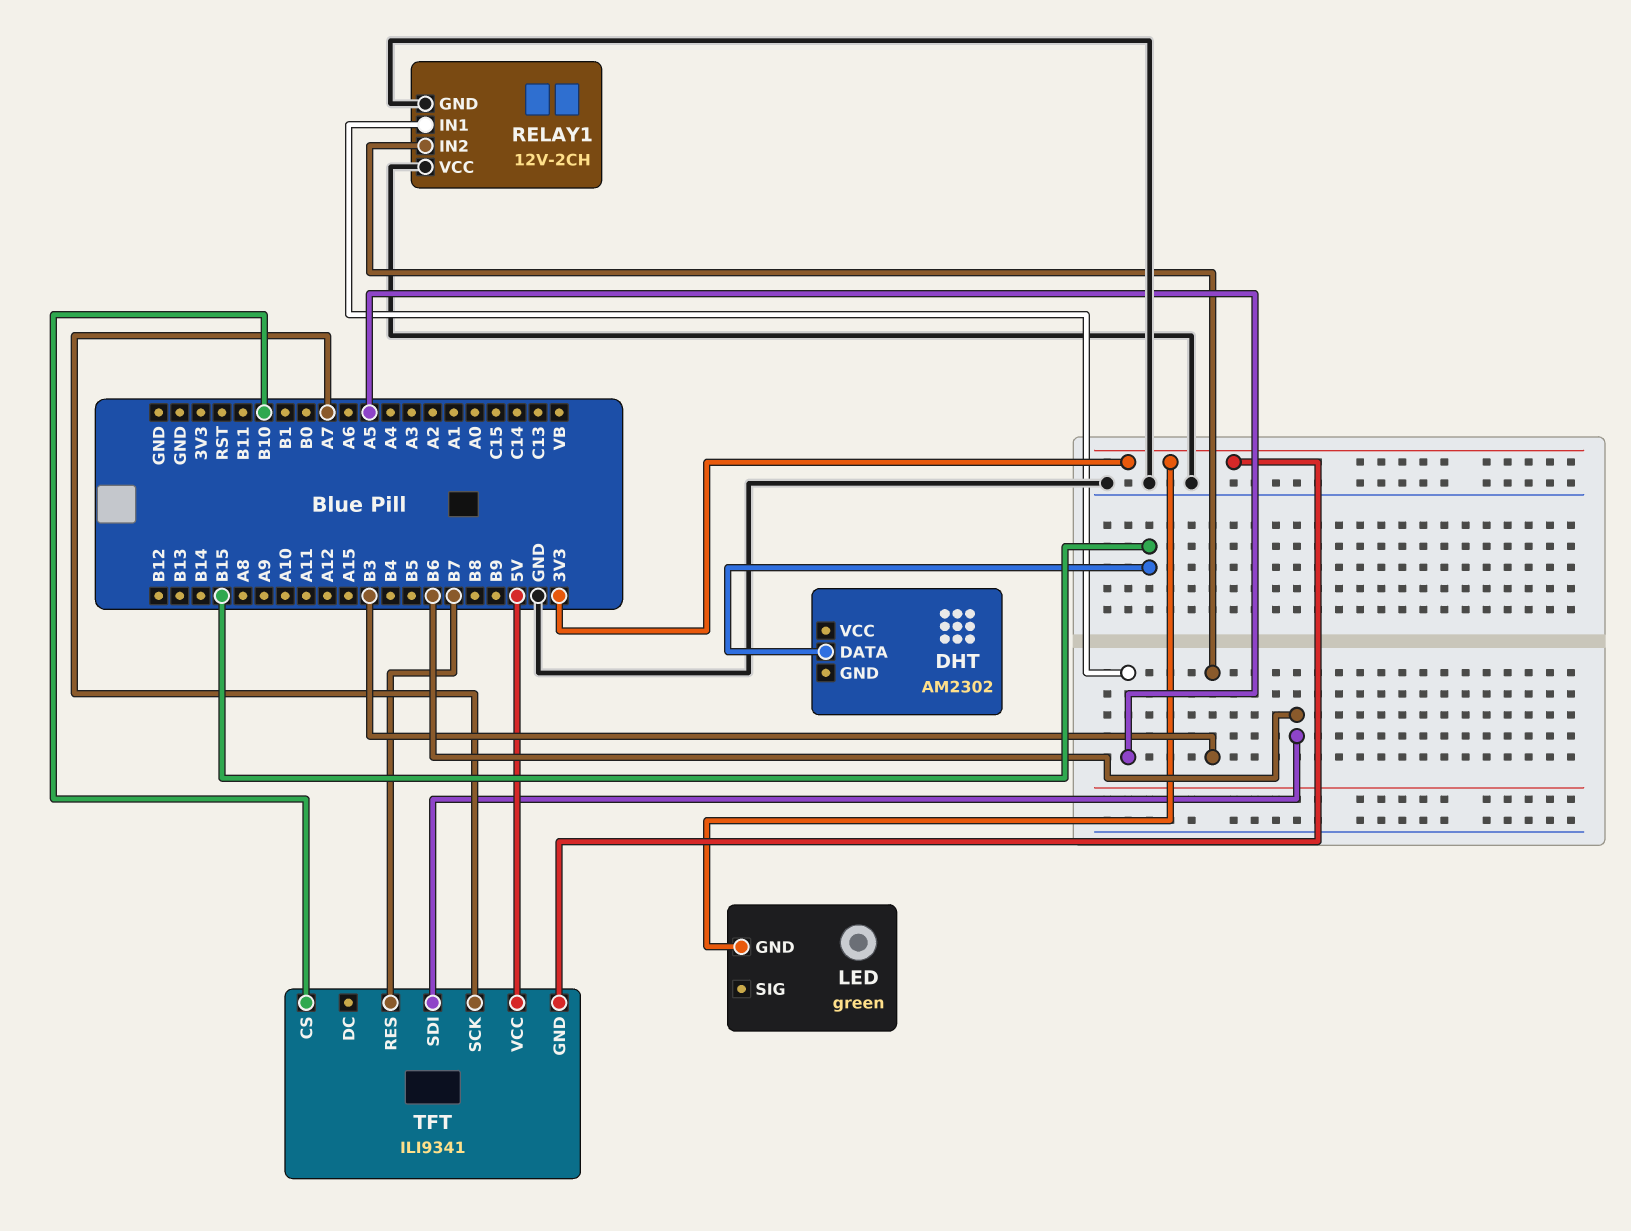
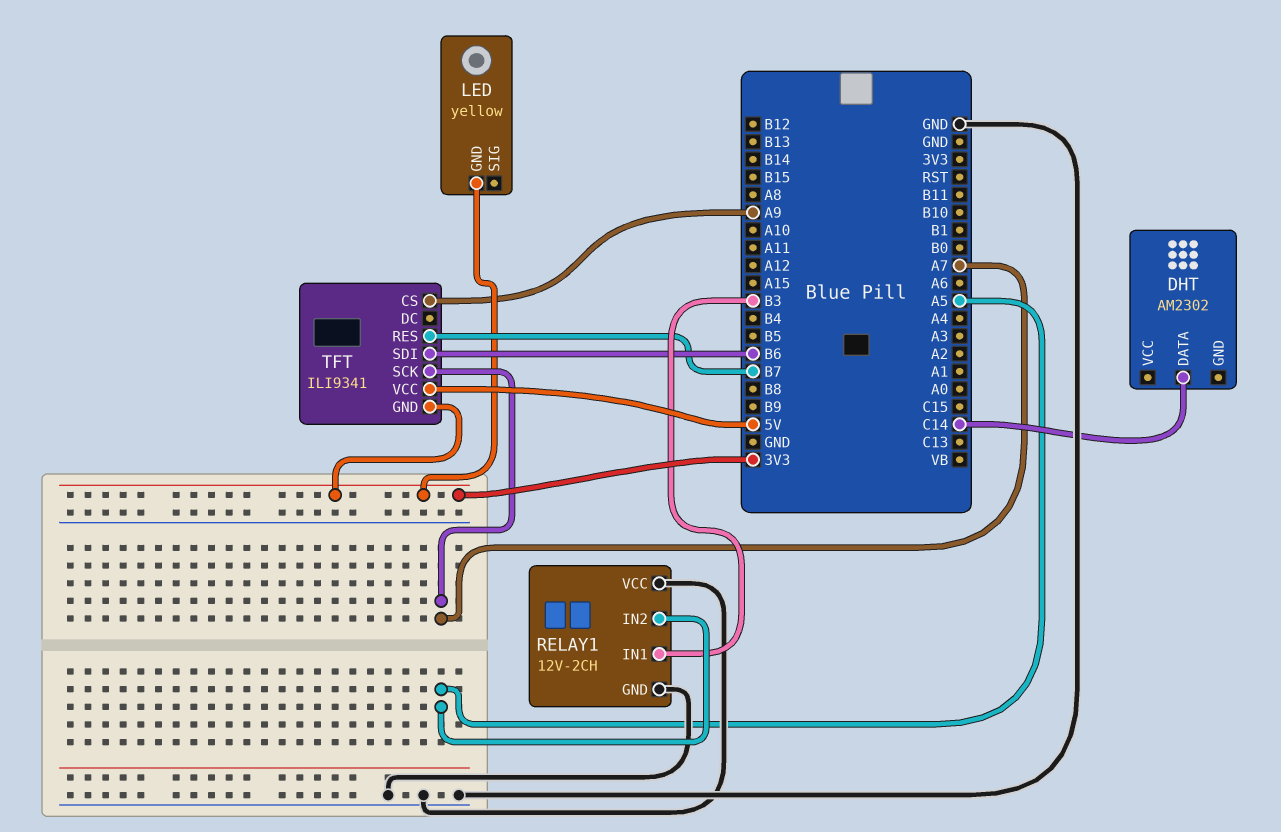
DHT pin DATA: B15 -> C14
LED: green -> yellow
RELAY1 pin IN1: A5 -> B3
RELAY1 pin IN2: B3 -> A5
TFT pin CS: B10 -> A9

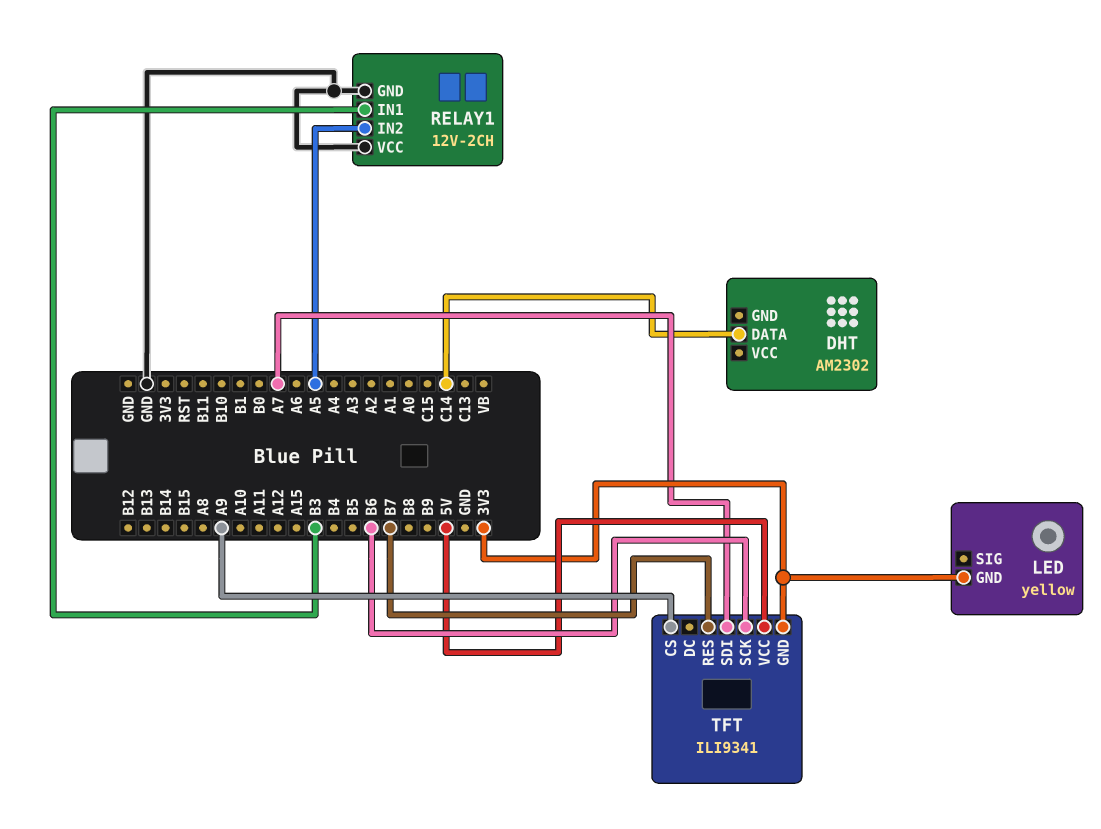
TFT pin SCK: A7 -> B6
TFT pin SDI: B6 -> A7

